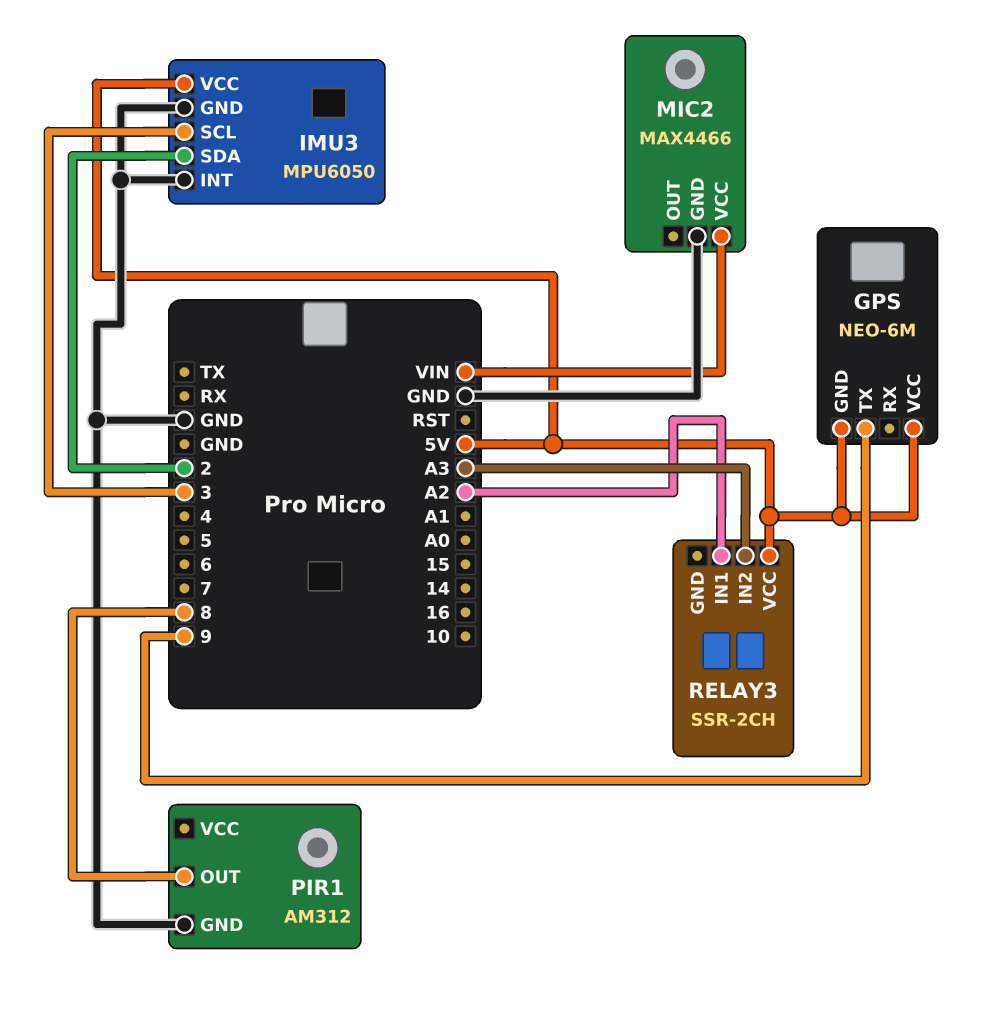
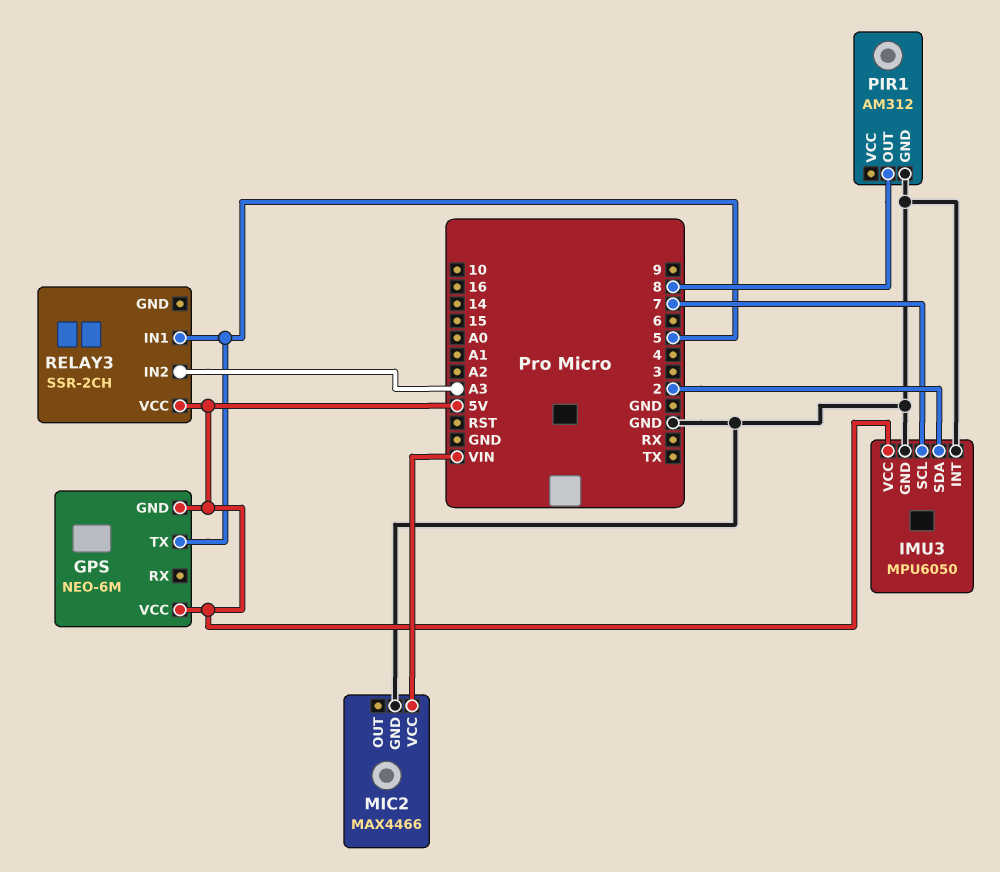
GPS pin TX: 9 -> 5
IMU3 pin SCL: 3 -> 7
RELAY3 pin IN1: A2 -> 5

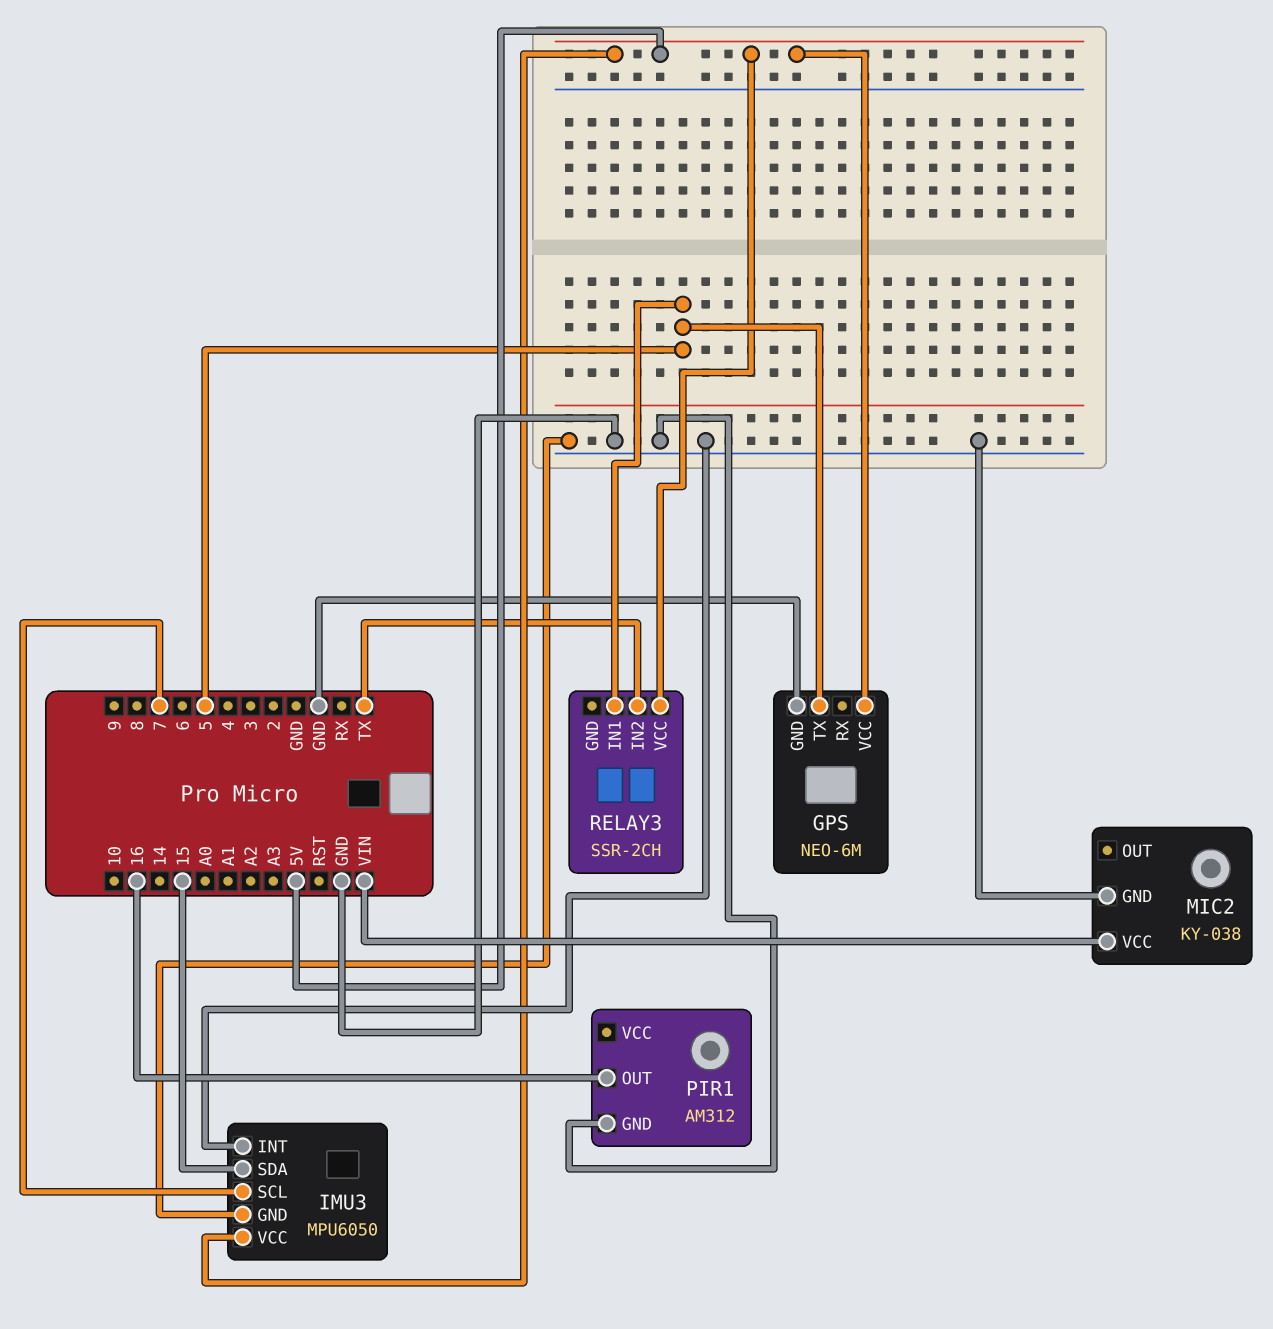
GPS pin GND: 5V -> GND
IMU3 pin SDA: 2 -> 15
MIC2: MAX4466 -> KY-038
PIR1 pin OUT: 8 -> 16
RELAY3 pin IN2: A3 -> TX

